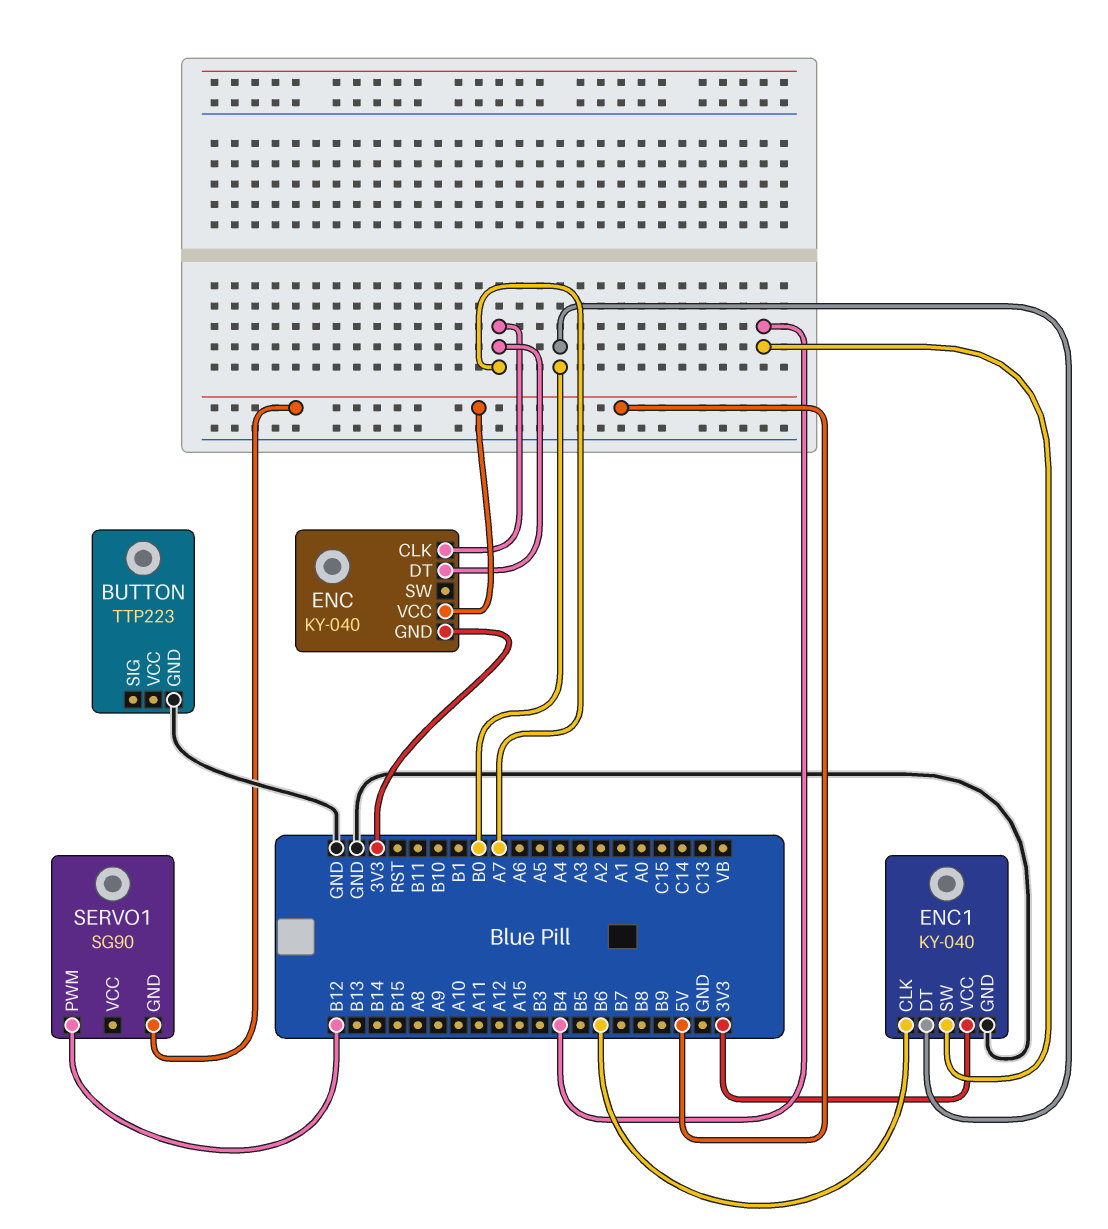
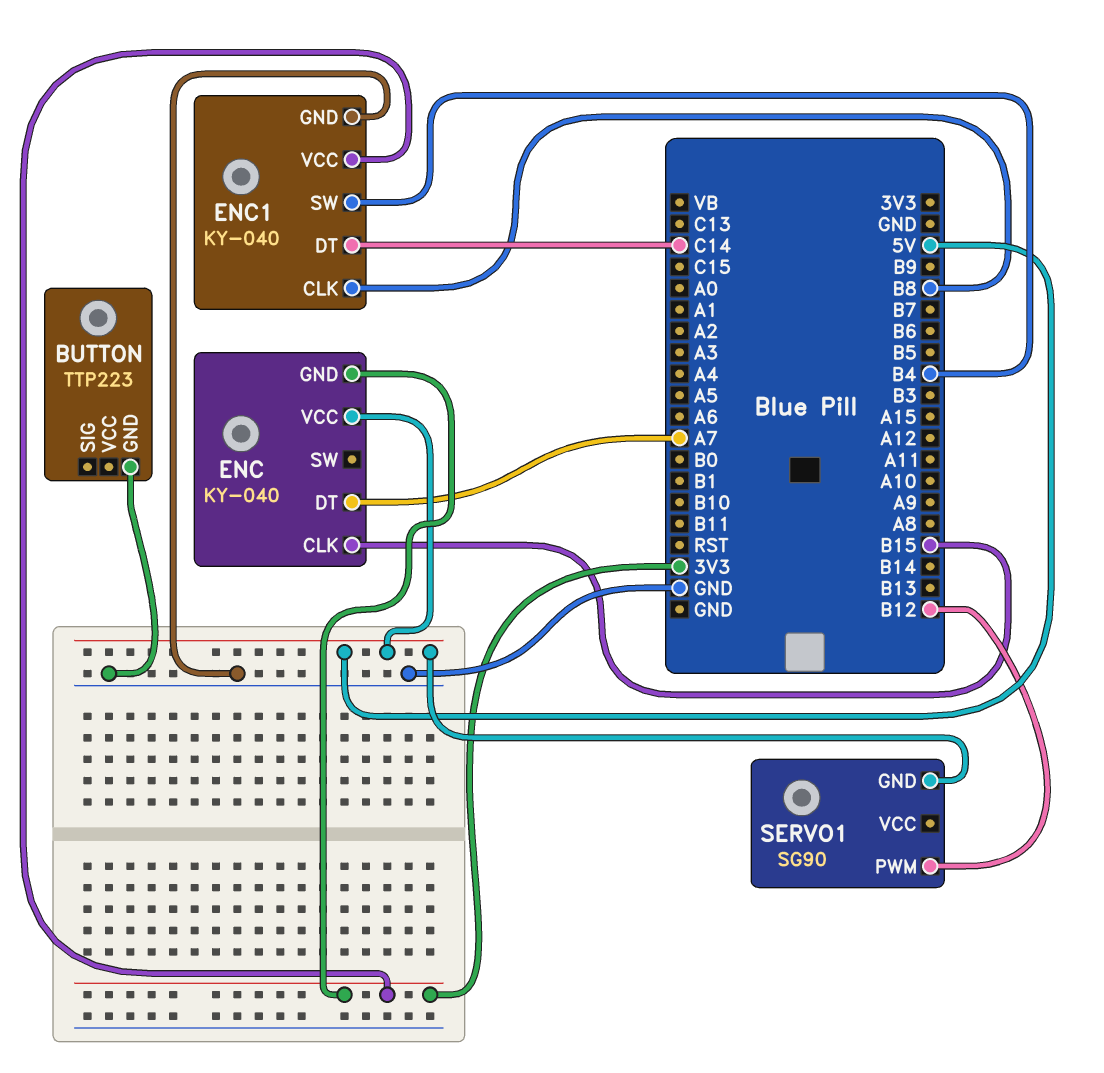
ENC pin CLK: A7 -> B15
ENC1 pin CLK: B6 -> B8
ENC1 pin DT: B0 -> C14

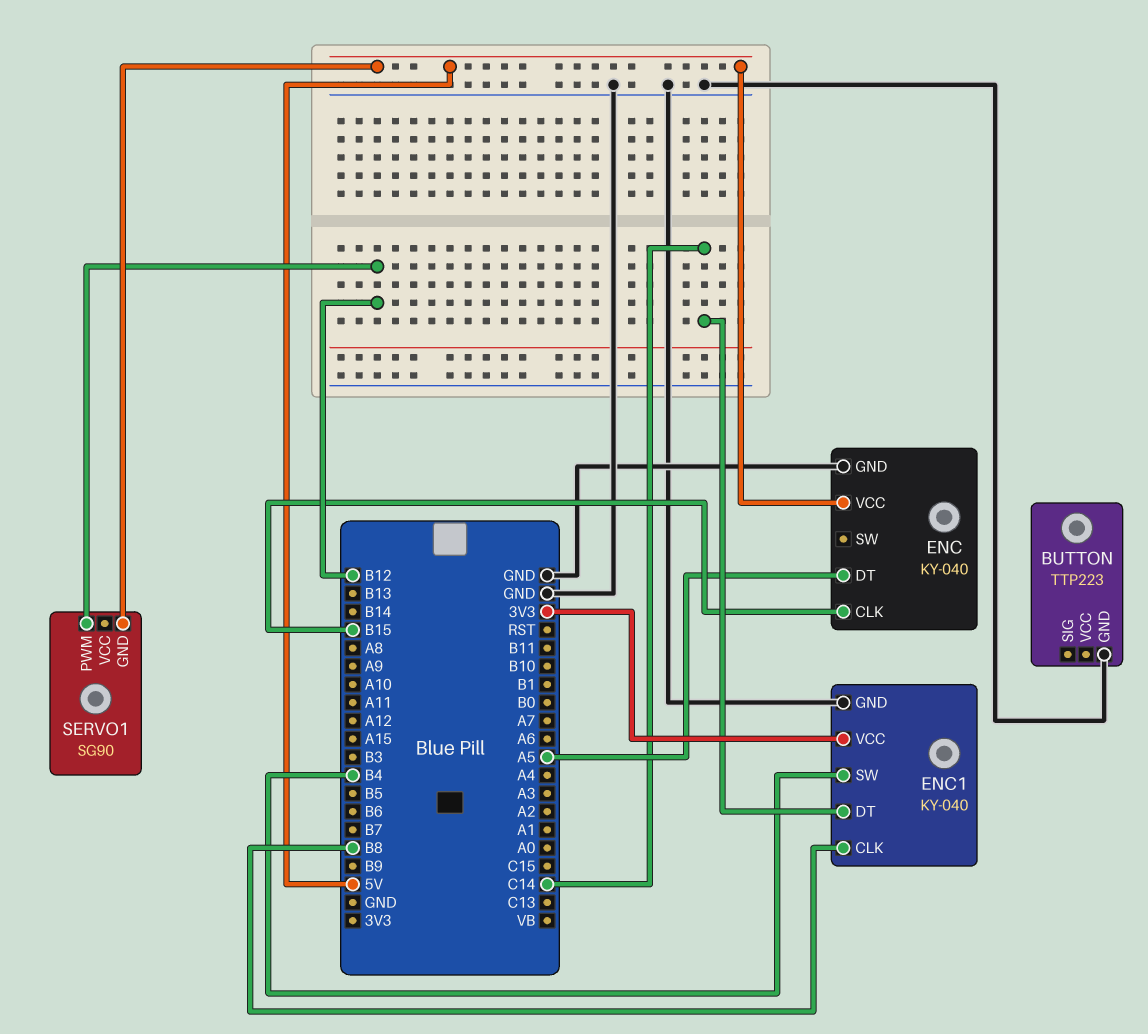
ENC pin DT: A7 -> A5
ENC pin GND: 3V3 -> GND

